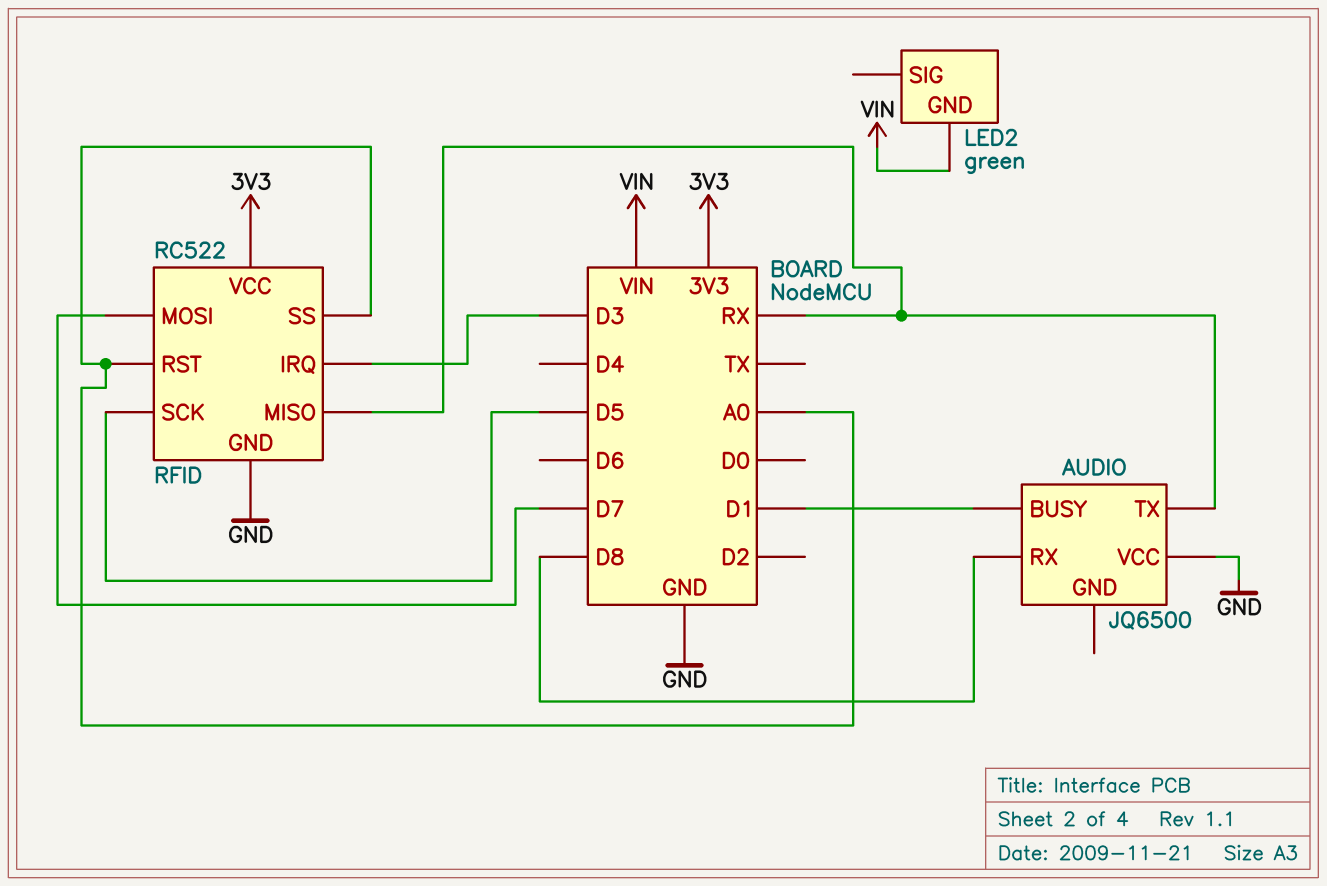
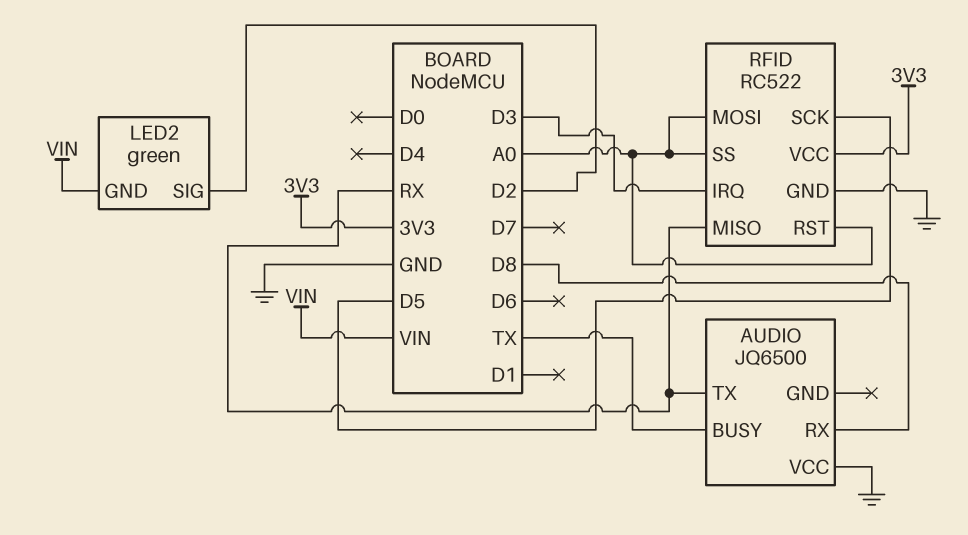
AUDIO pin BUSY: D1 -> TX
LED2 pin SIG: none -> D2
RFID pin MOSI: D7 -> A0

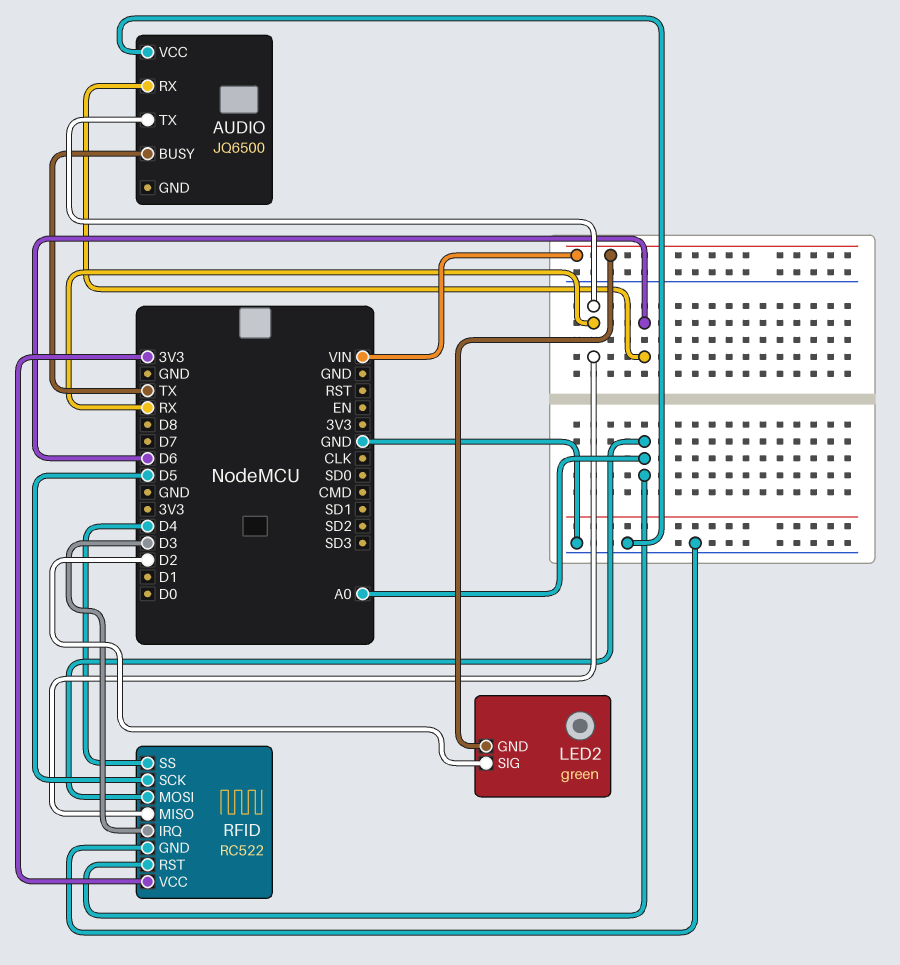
AUDIO pin RX: D8 -> D6
RFID pin SS: A0 -> D4

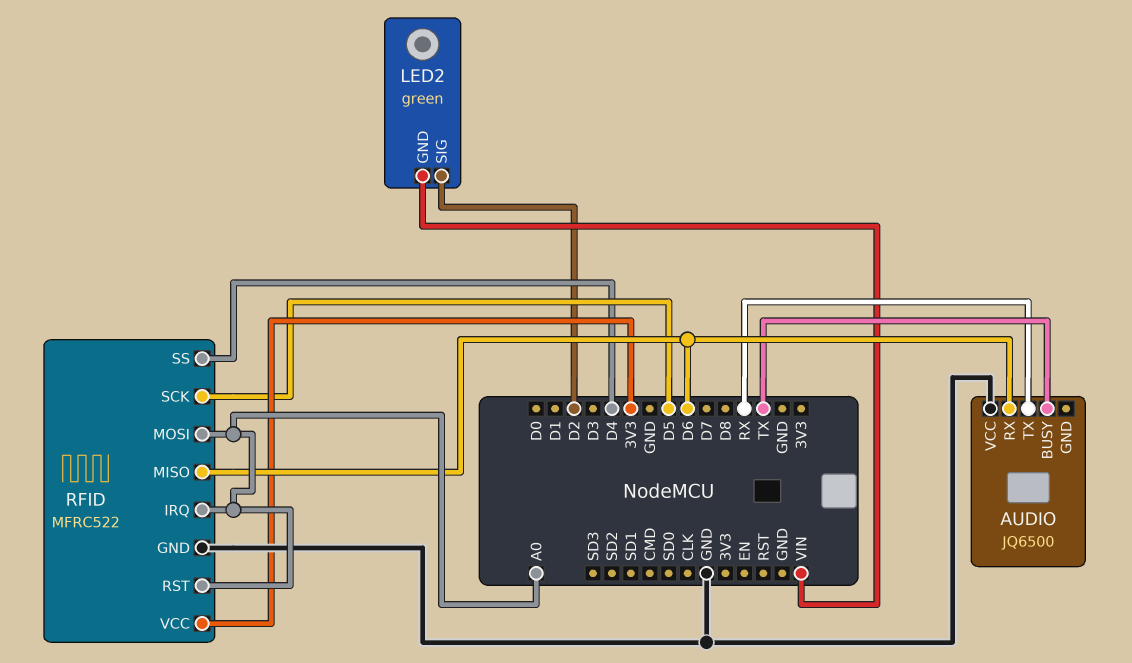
RFID: RC522 -> MFRC522
RFID pin IRQ: D3 -> A0
RFID pin MISO: RX -> D6

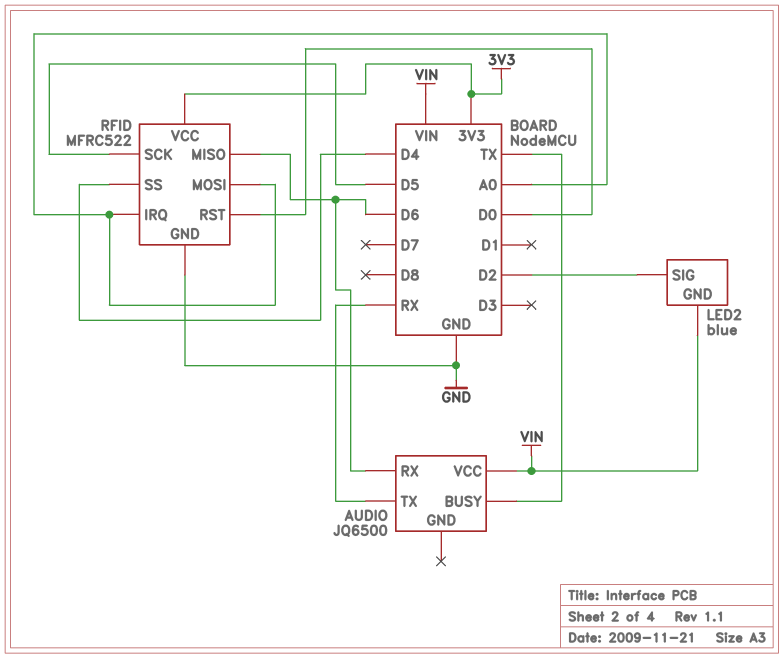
AUDIO pin VCC: GND -> VIN
LED2: green -> blue
RFID pin RST: A0 -> D0

